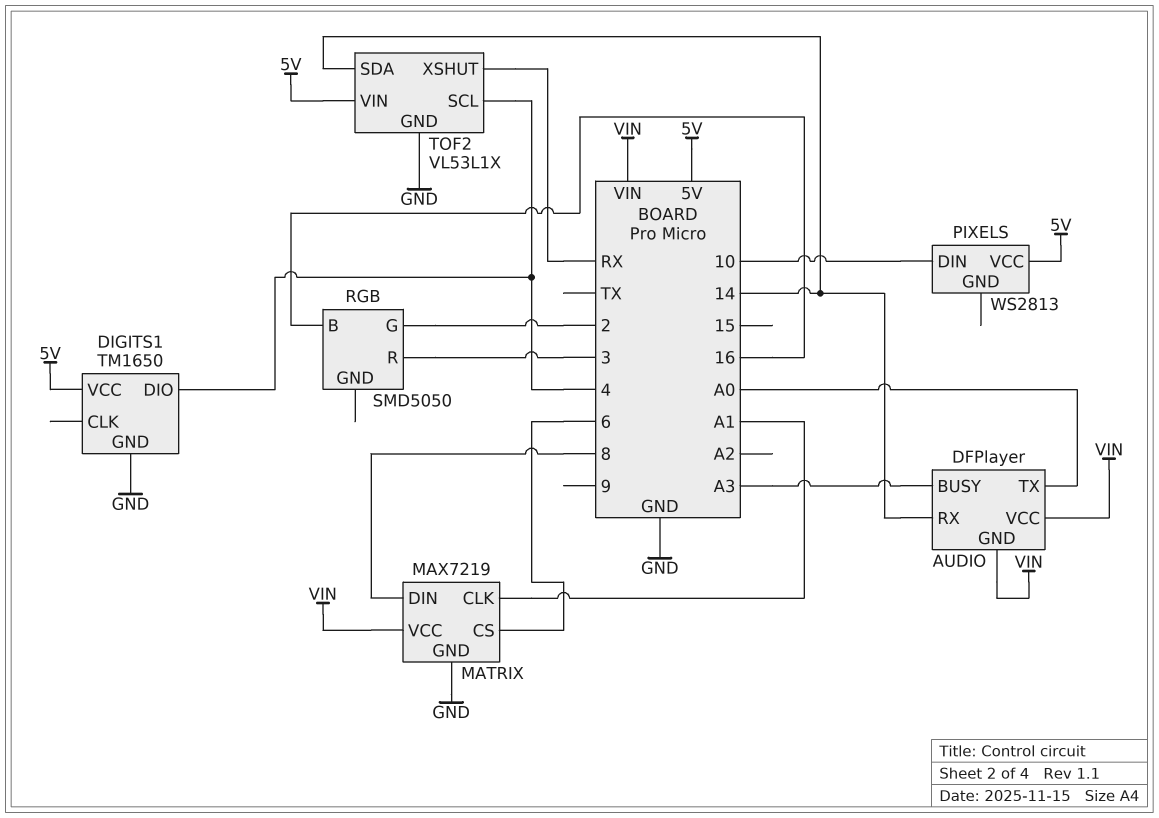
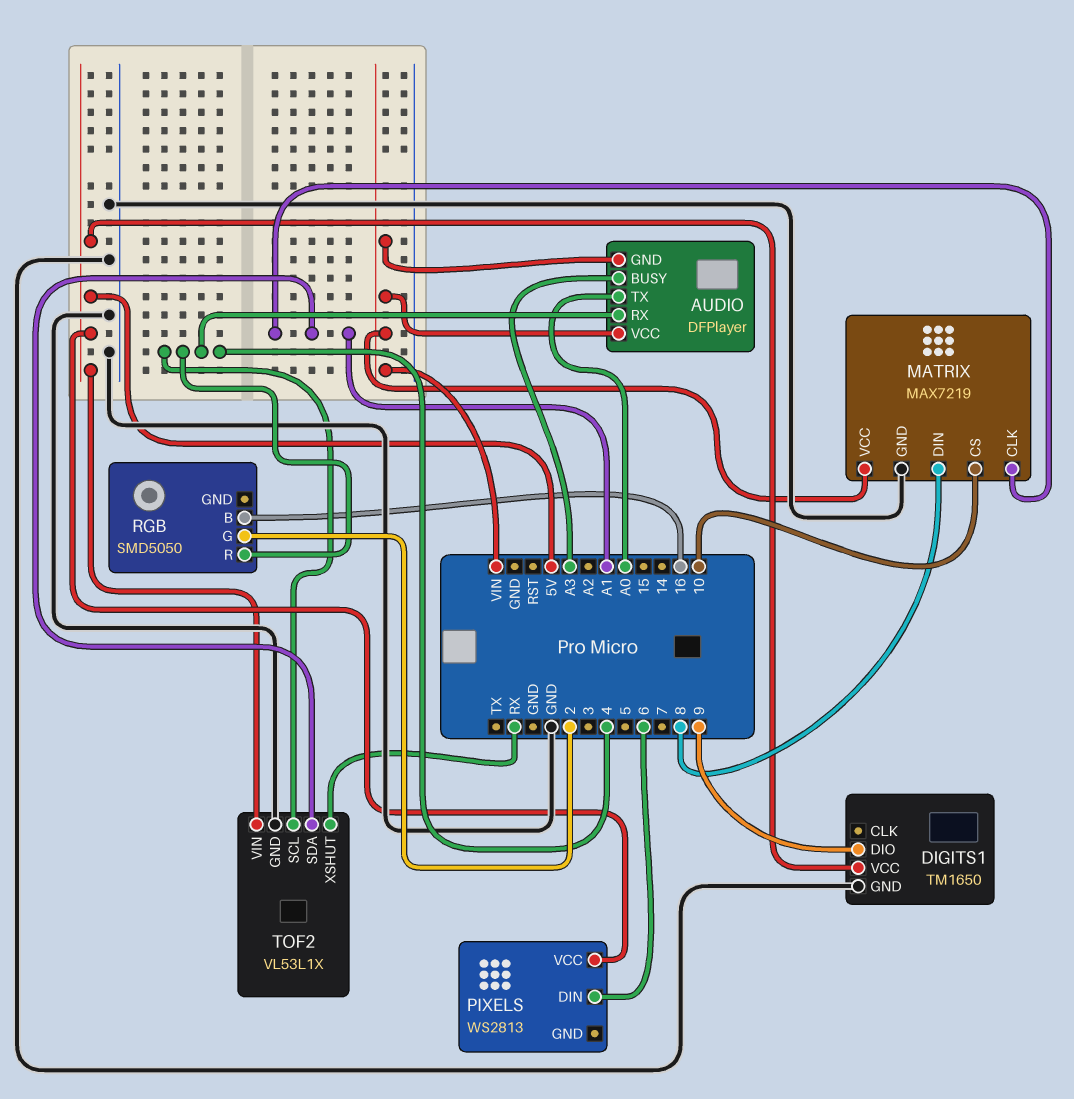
AUDIO pin RX: 14 -> 4
DIGITS1 pin DIO: 4 -> 9
MATRIX pin CS: 6 -> 10
PIXELS pin DIN: 10 -> 6
RGB pin R: 3 -> 4
TOF2 pin SDA: 14 -> A1

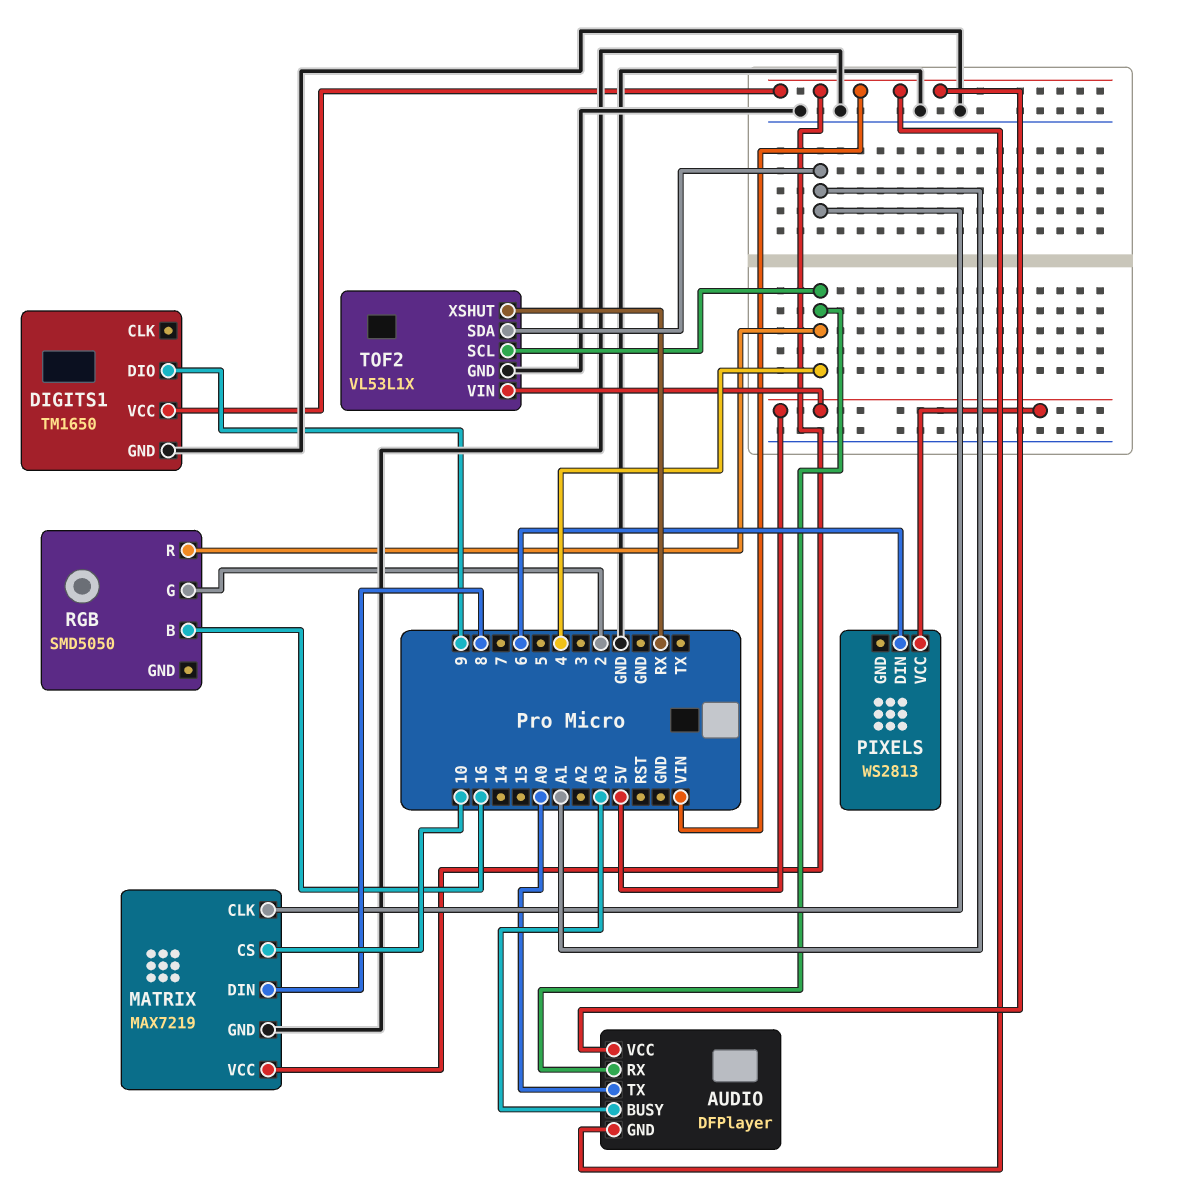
DIGITS1 pin VCC: 5V -> VIN

